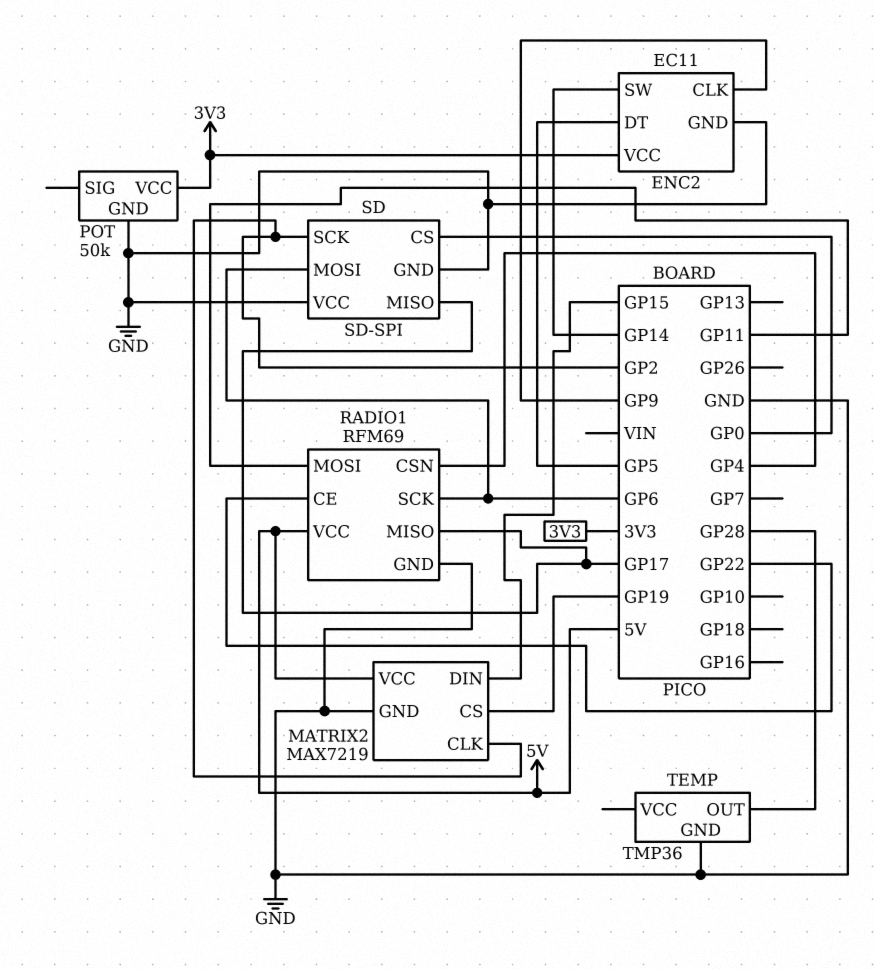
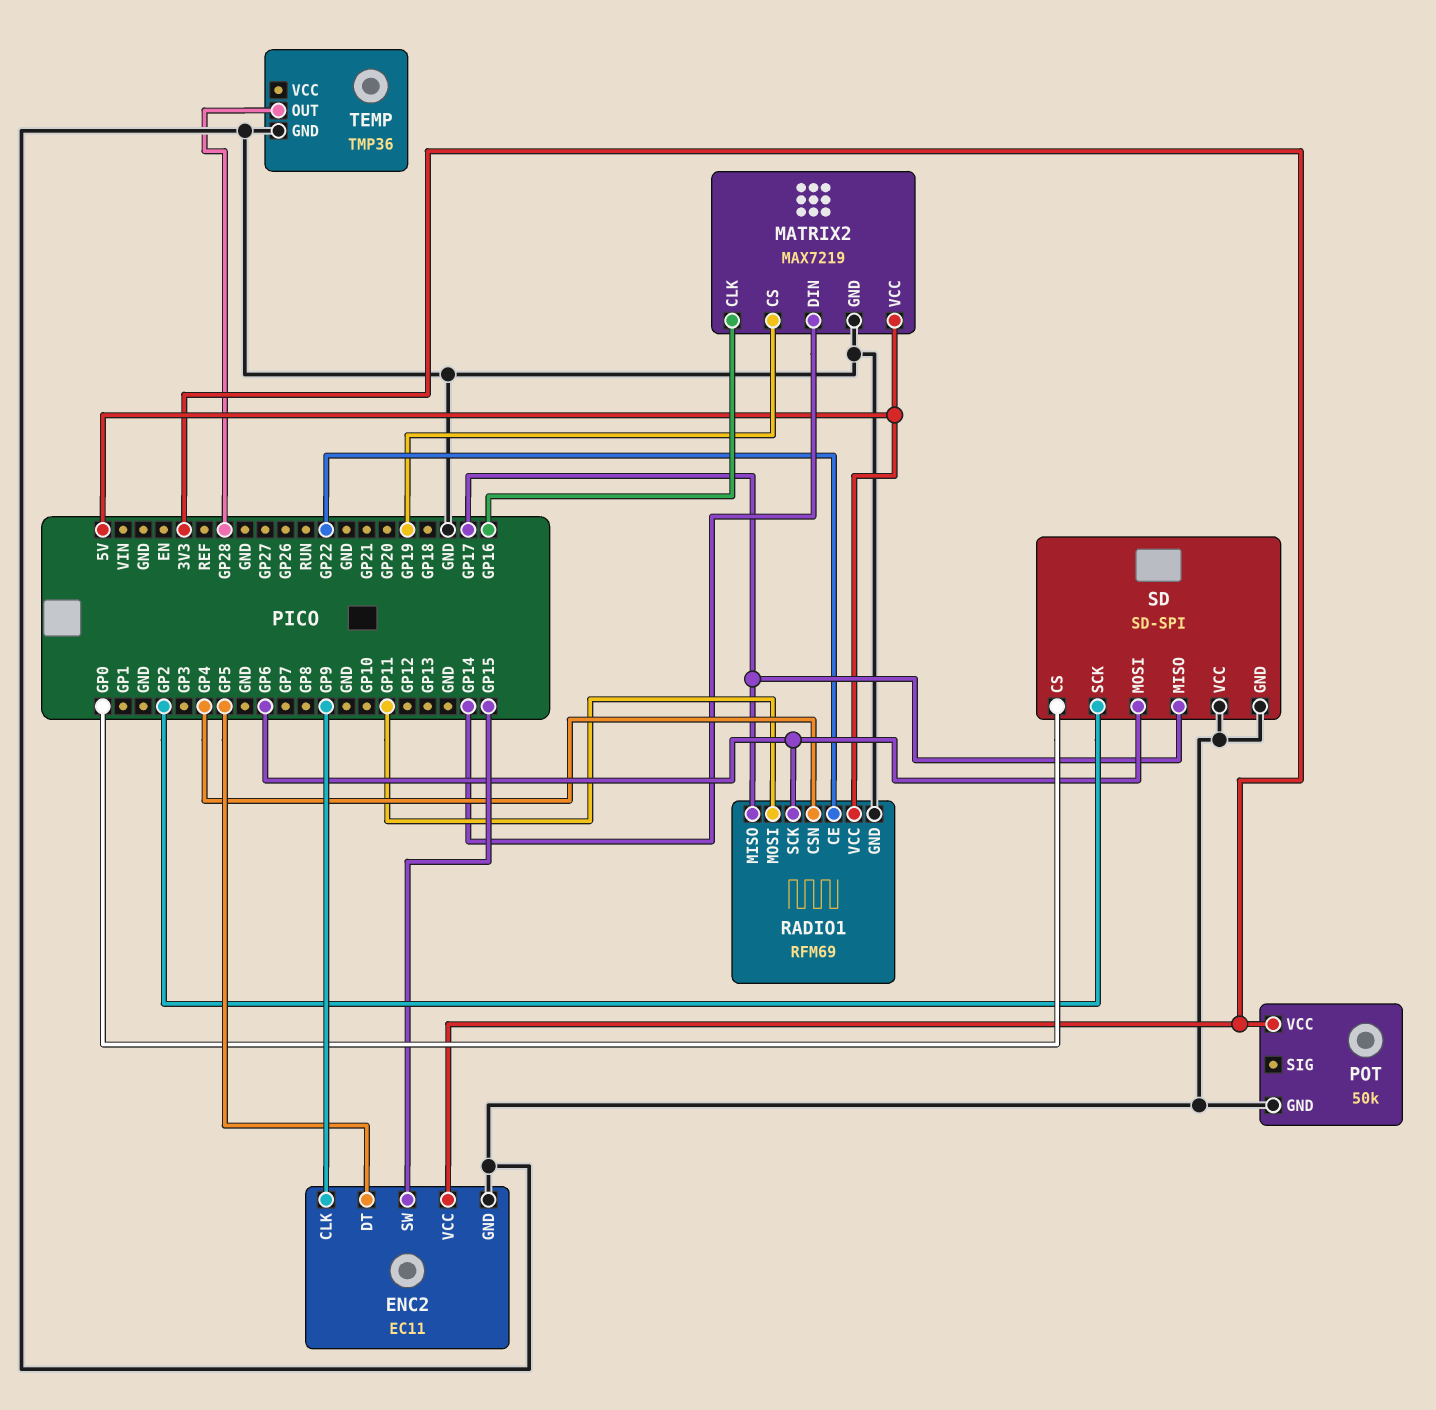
ENC2 pin SW: GP14 -> GP15
MATRIX2 pin CLK: GP2 -> GP16
MATRIX2 pin DIN: GP15 -> GP14

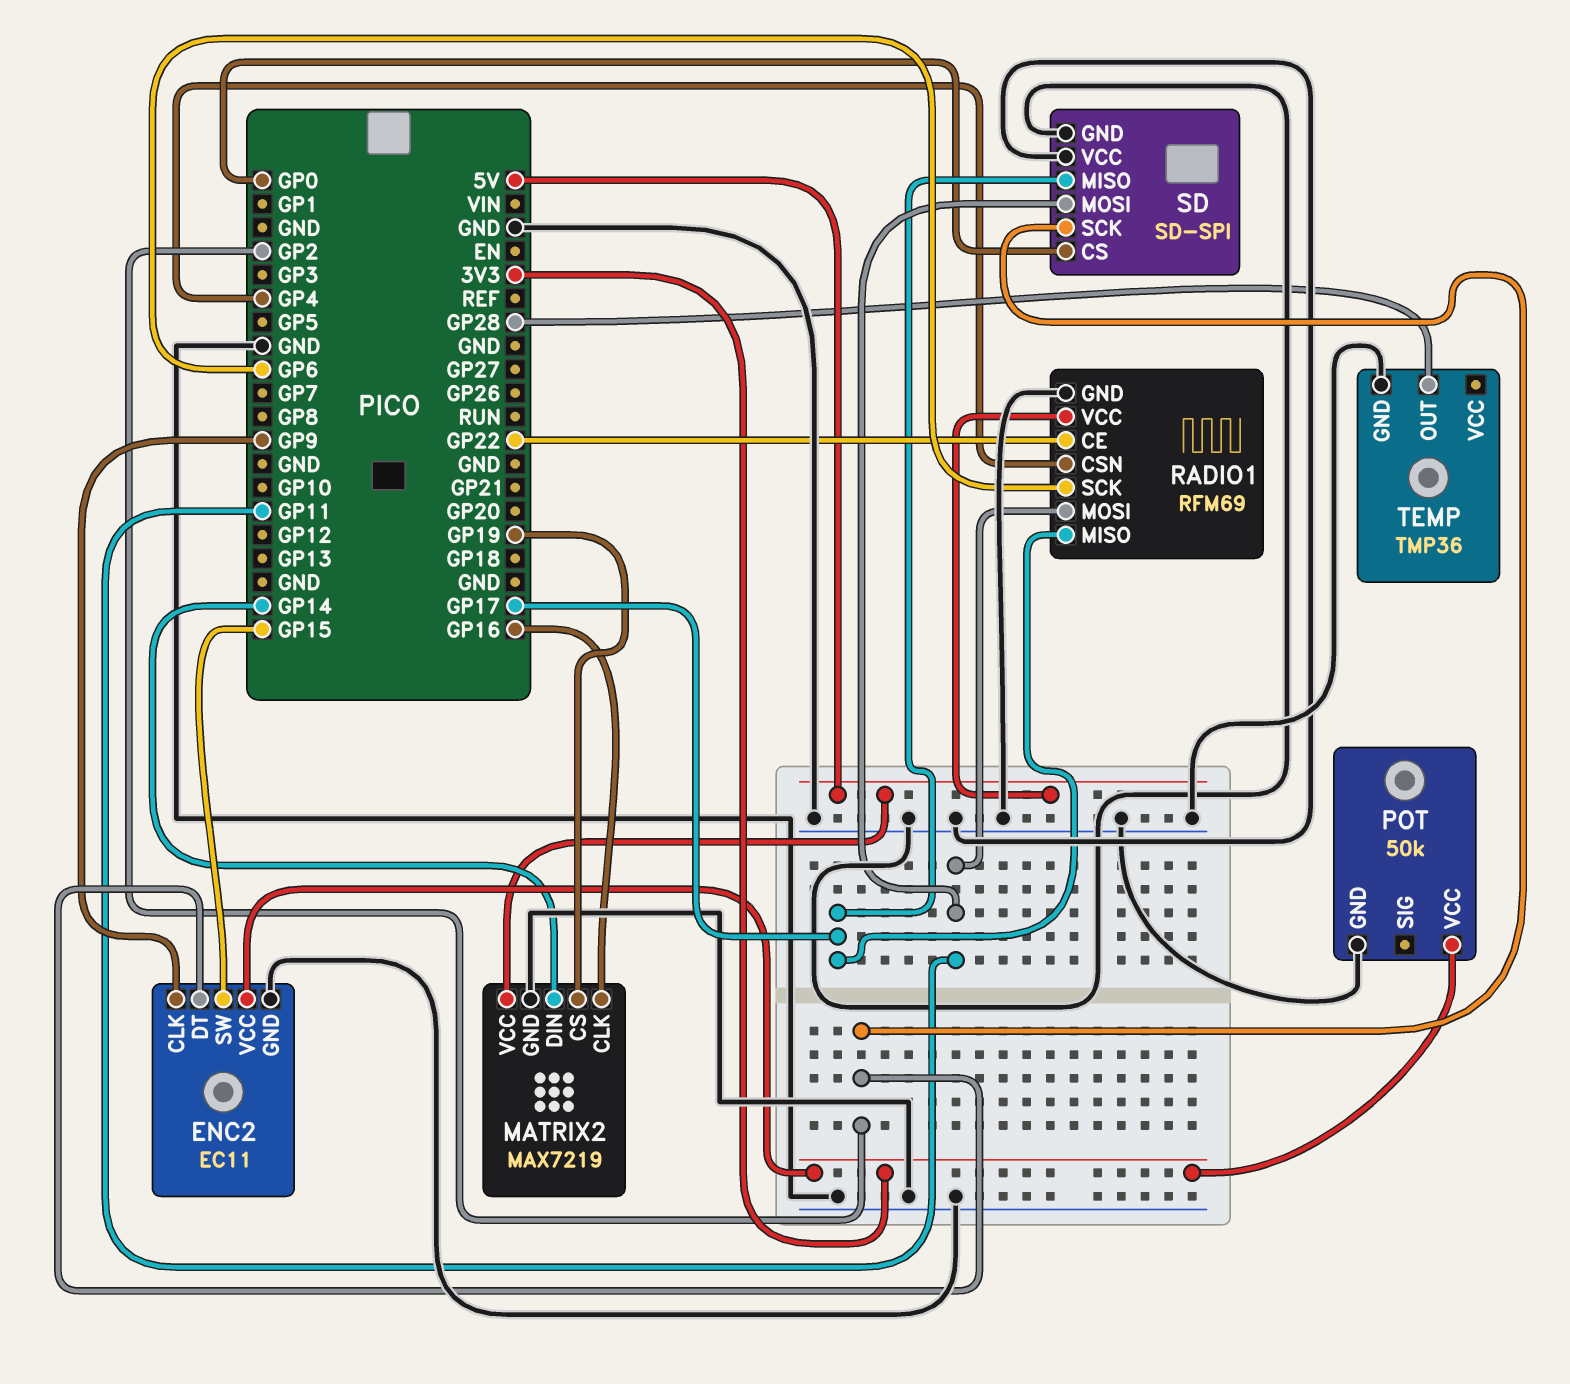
ENC2 pin DT: GP5 -> GP2
SD pin MOSI: GP6 -> GP11

